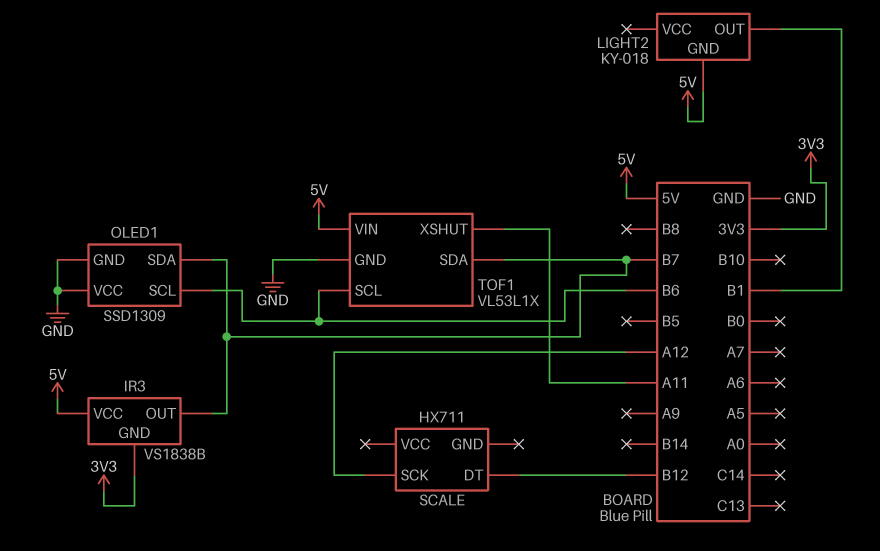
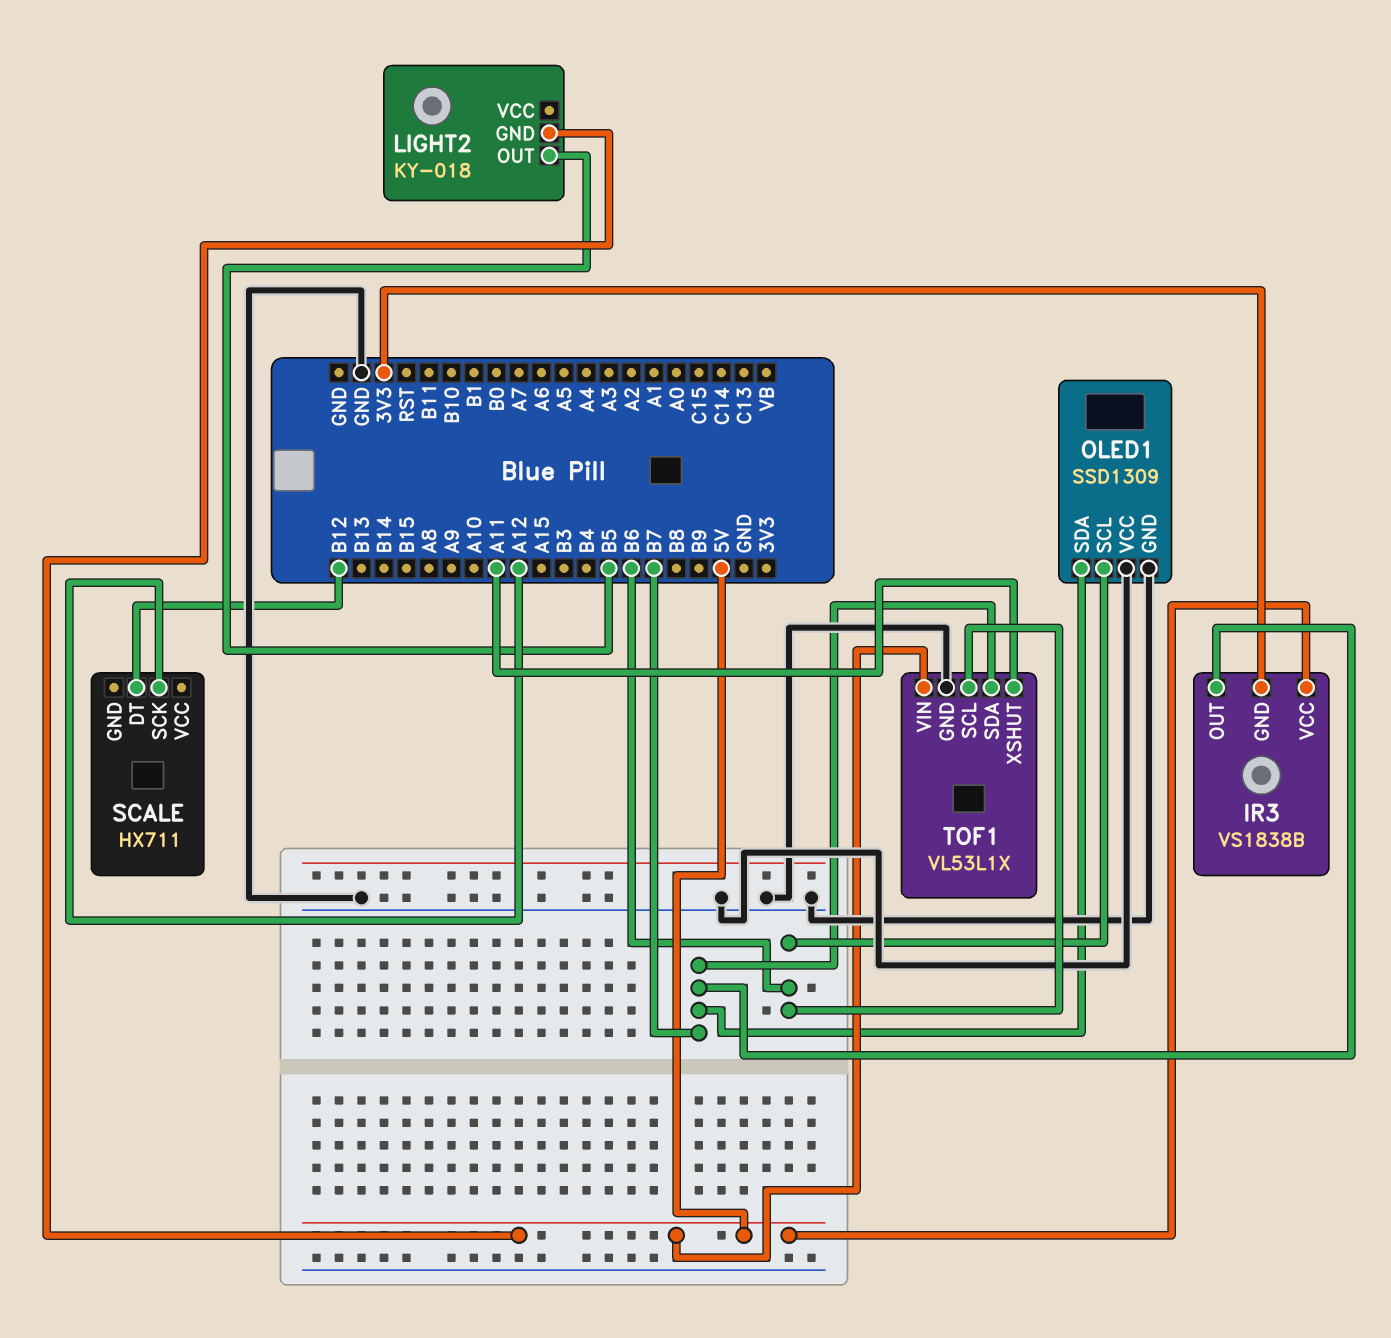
LIGHT2 pin OUT: B1 -> B5

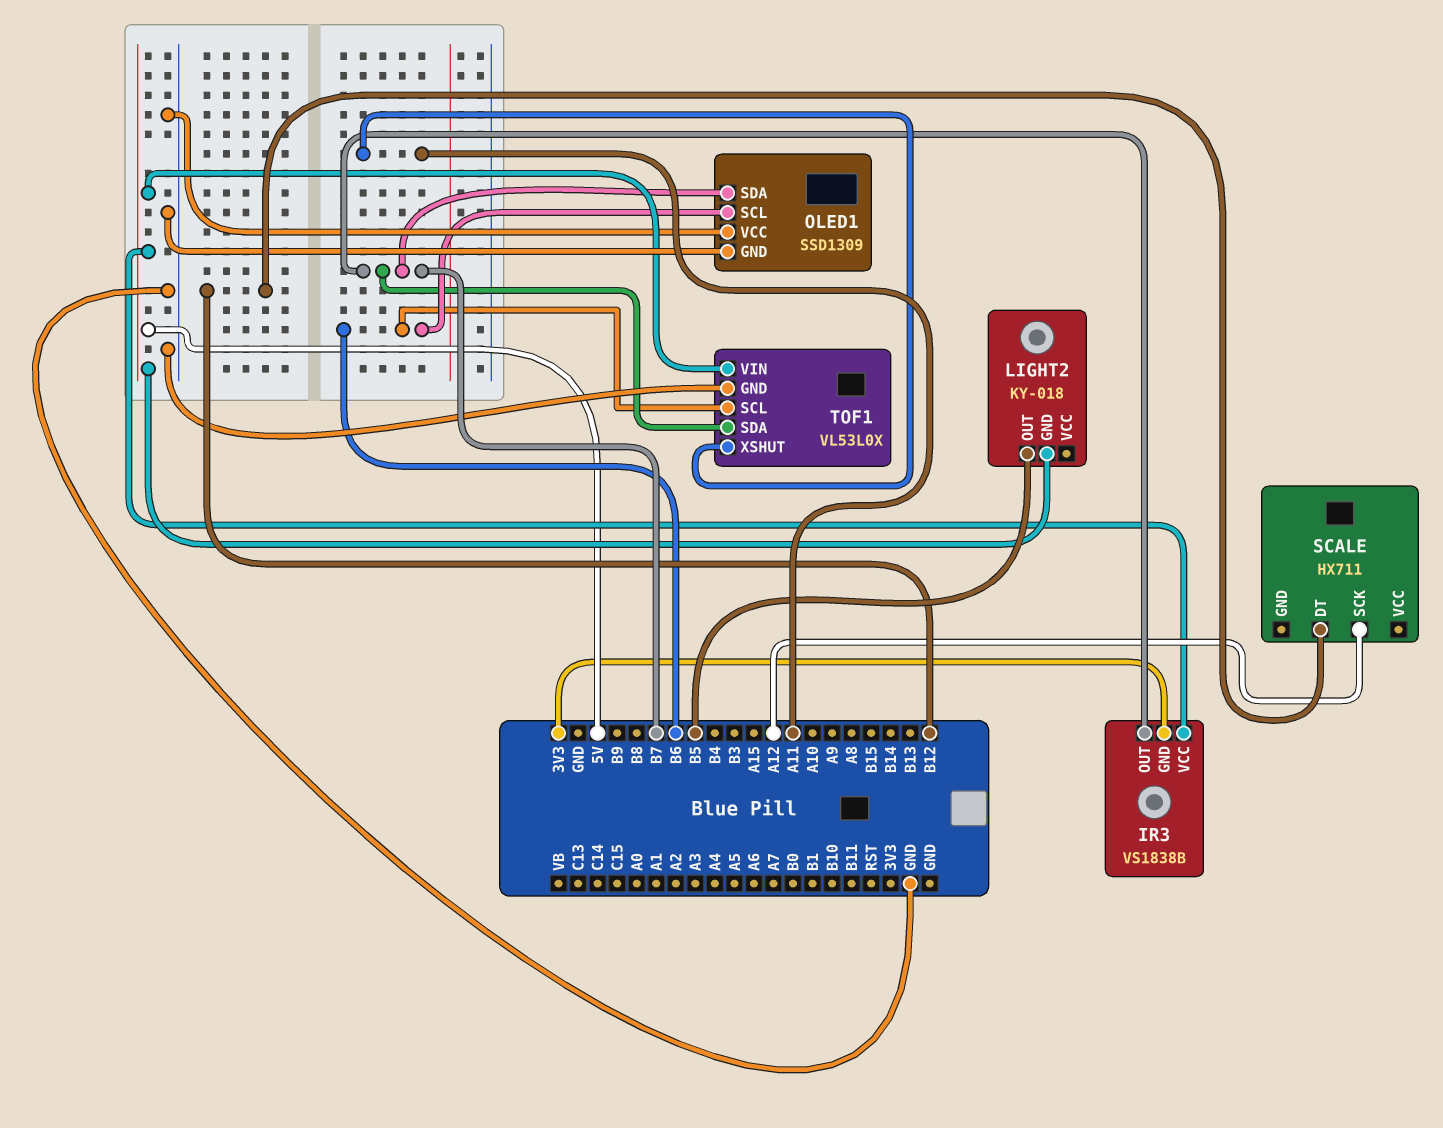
TOF1: VL53L1X -> VL53L0X

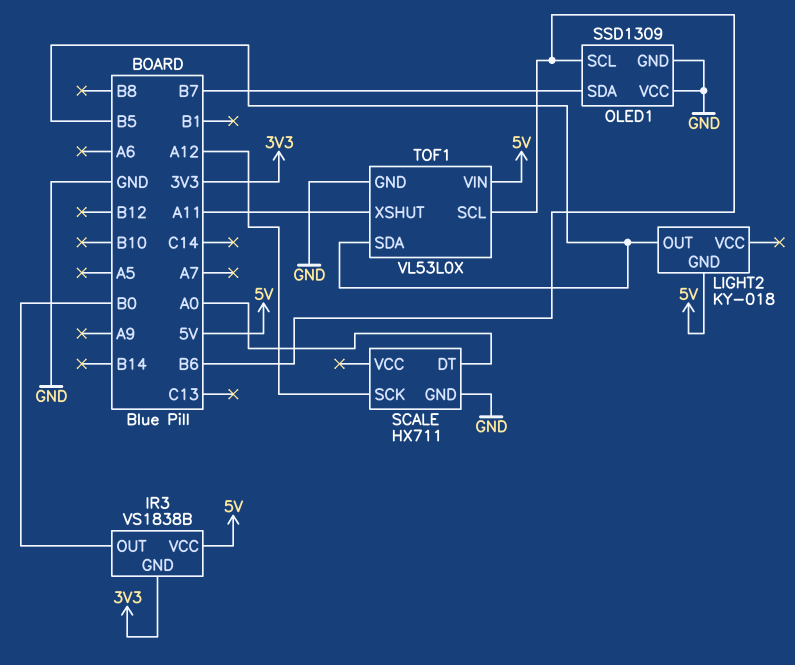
IR3 pin OUT: B7 -> B0
SCALE pin DT: B12 -> A0
SCALE pin GND: none -> GND
TOF1 pin SDA: B7 -> B5

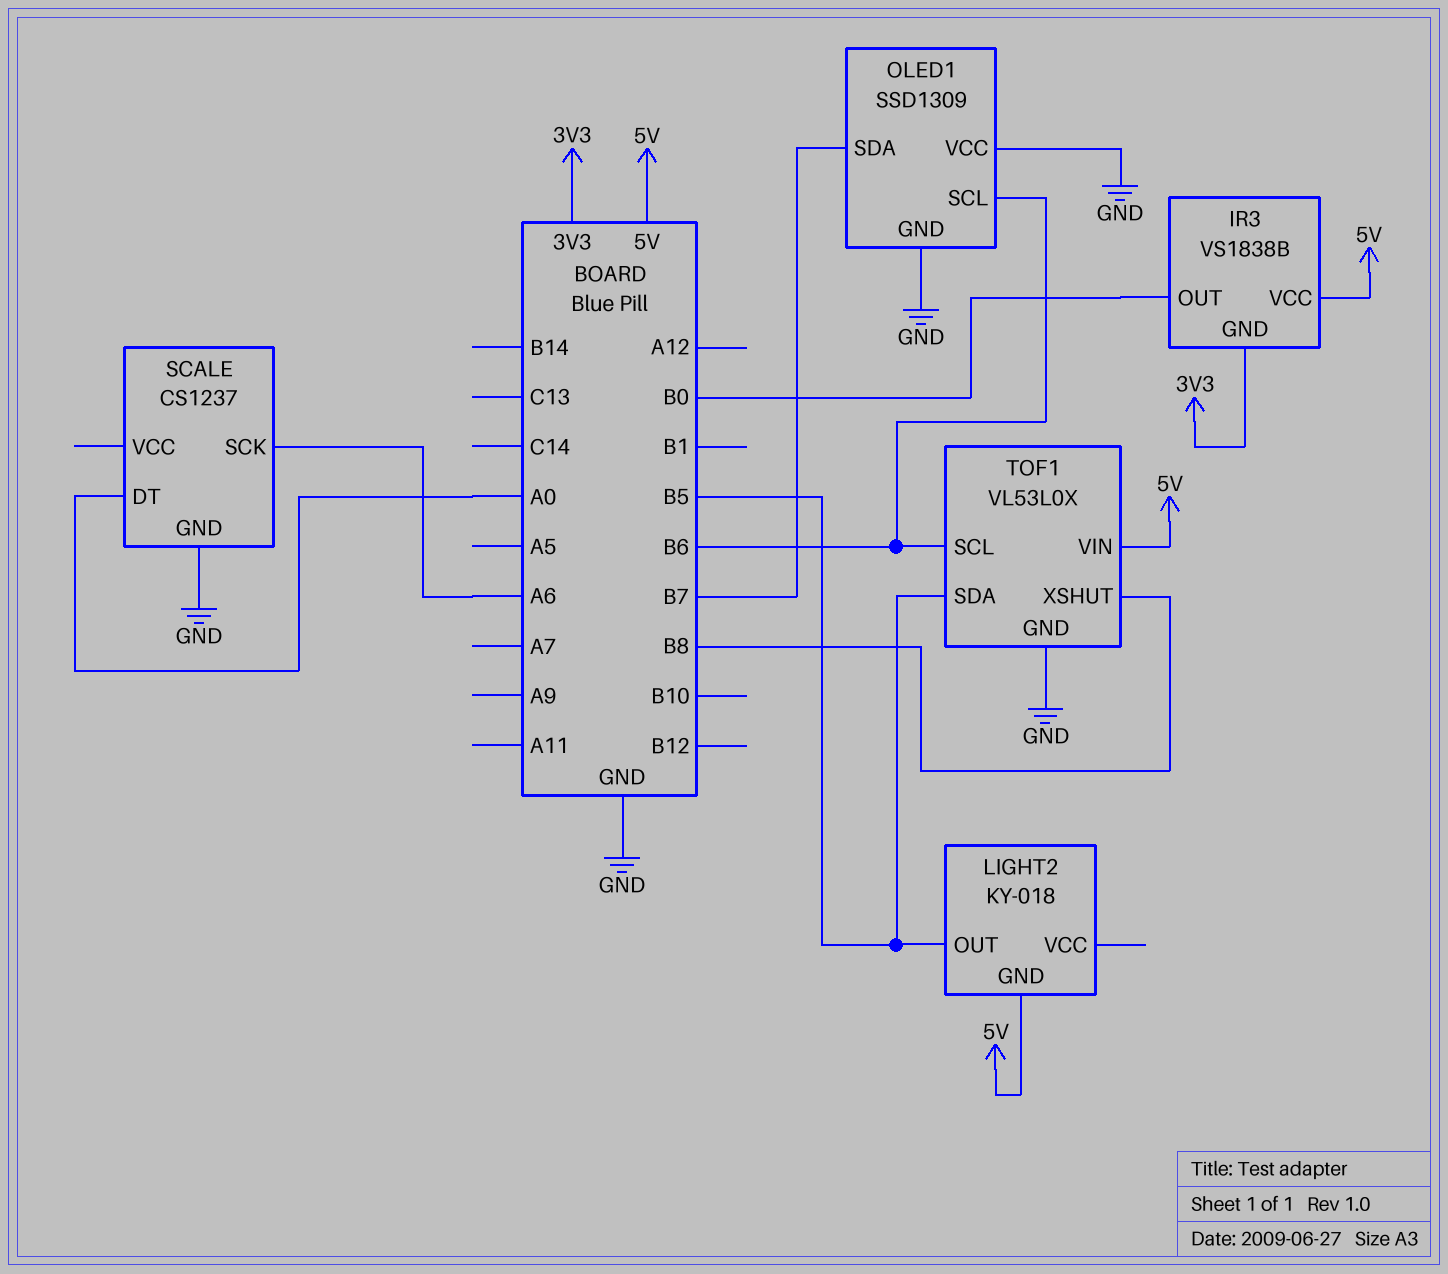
SCALE: HX711 -> CS1237
SCALE pin SCK: A12 -> A6
TOF1 pin XSHUT: A11 -> B8

